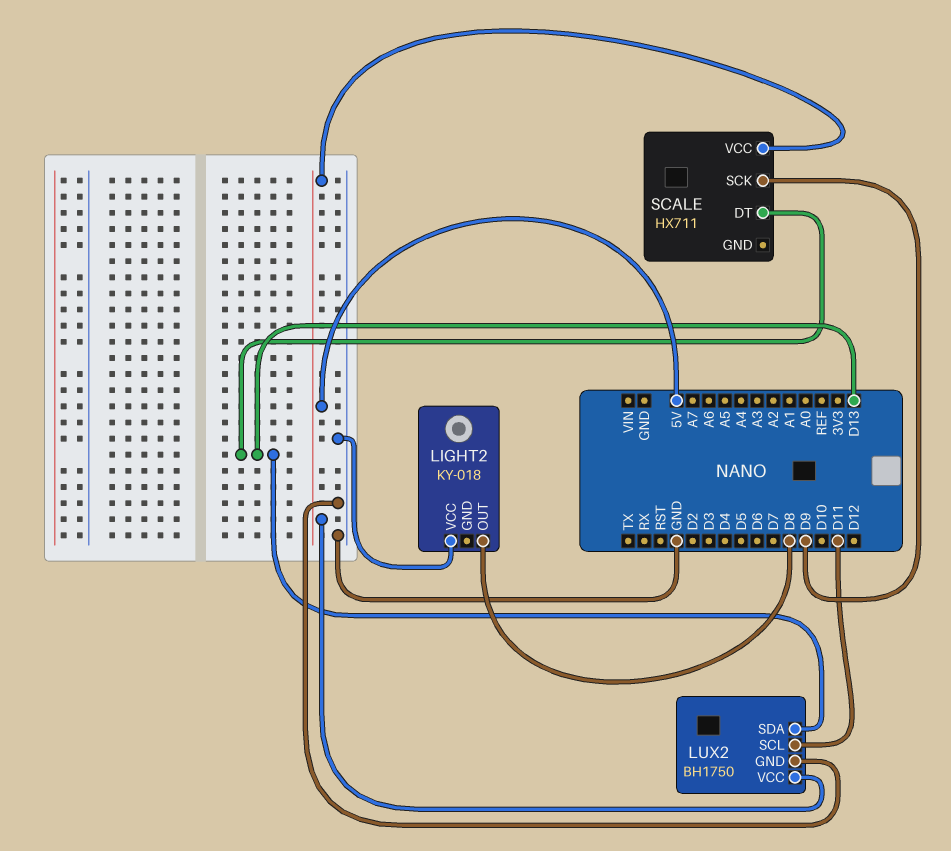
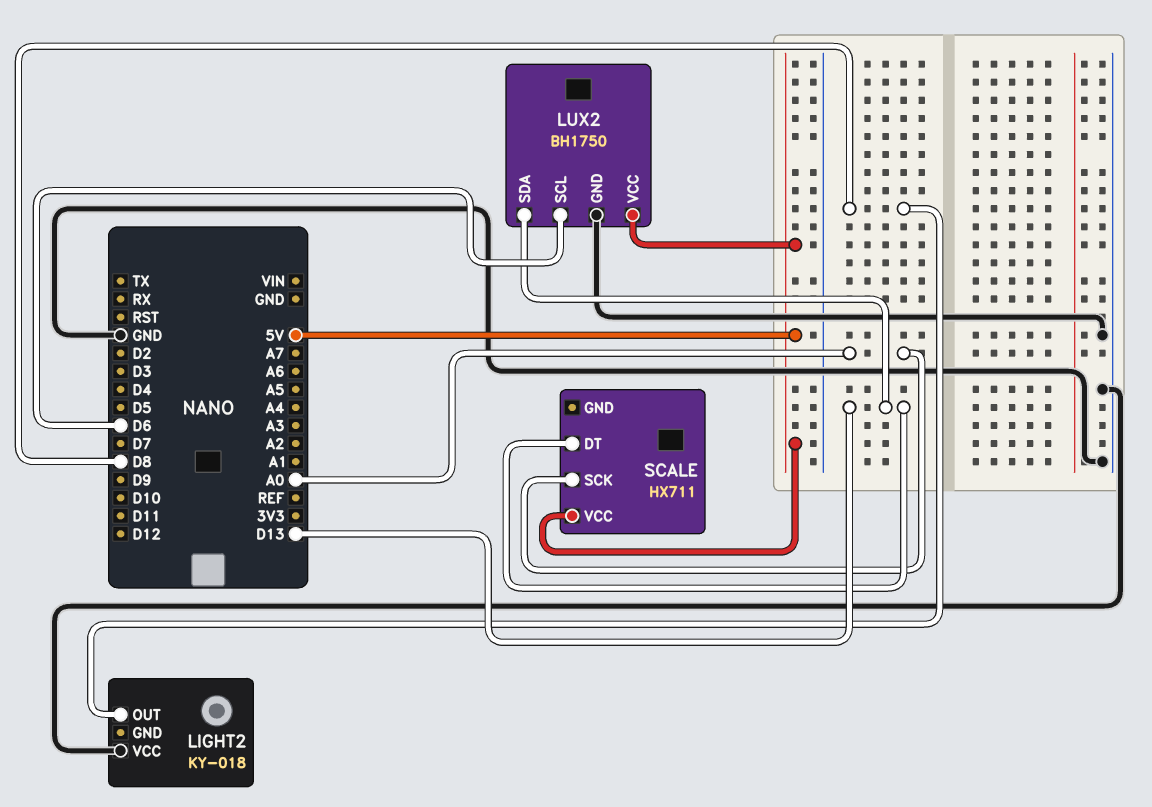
LUX2 pin SCL: D11 -> D6
SCALE pin SCK: D9 -> A0

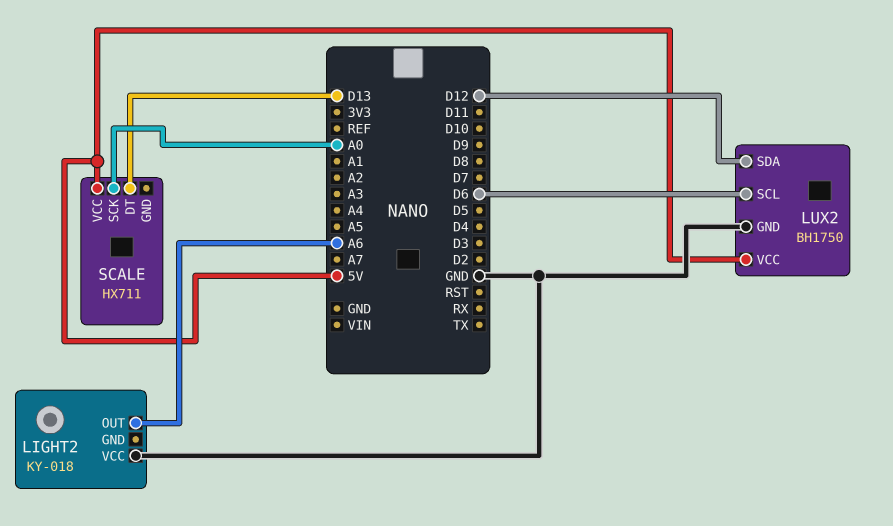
LIGHT2 pin OUT: D8 -> A6
LUX2 pin SDA: D13 -> D12

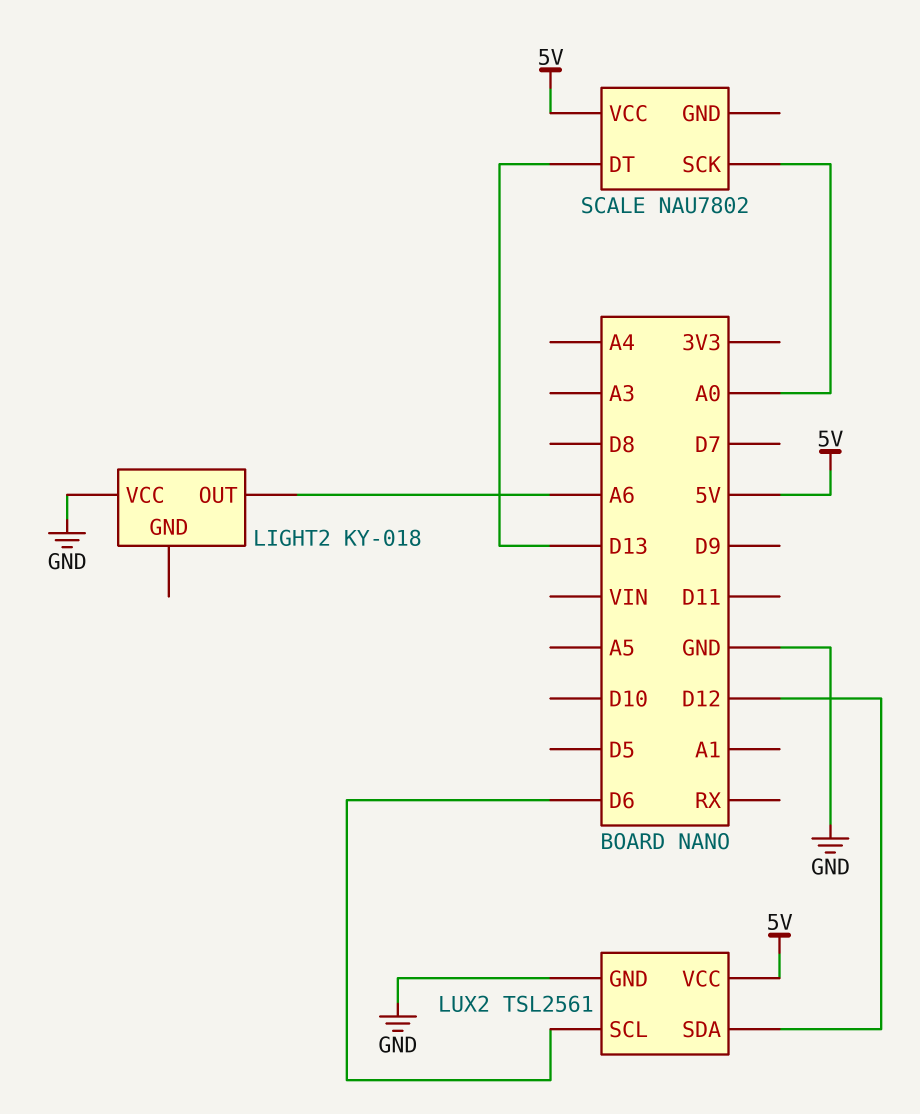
LUX2: BH1750 -> TSL2561
SCALE: HX711 -> NAU7802

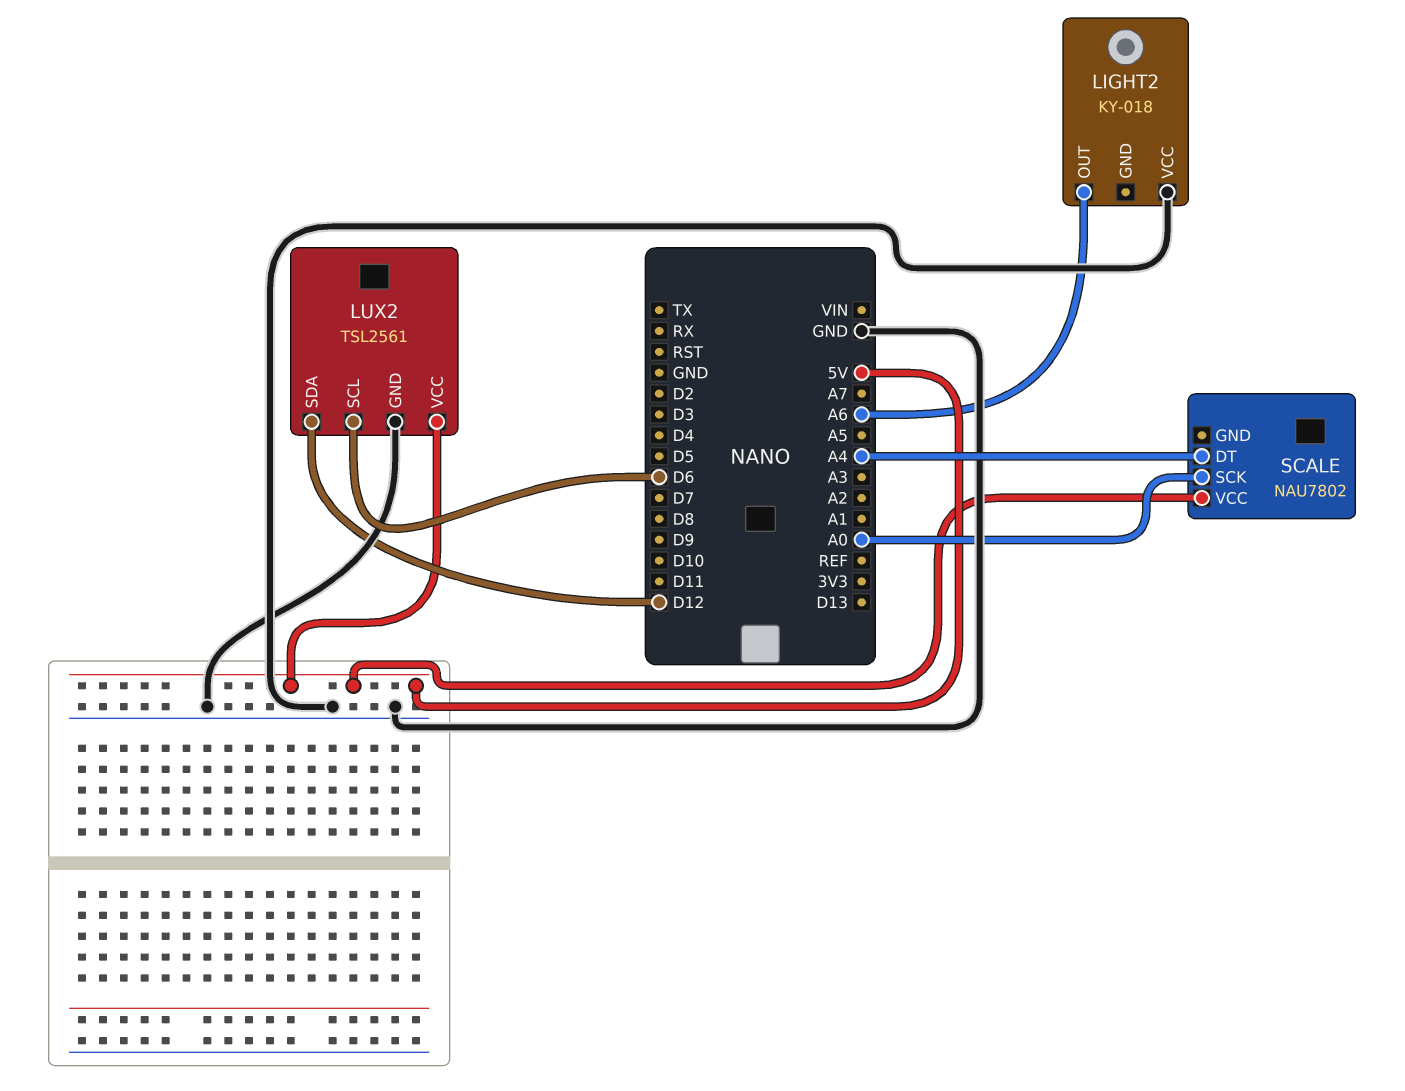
SCALE pin DT: D13 -> A4

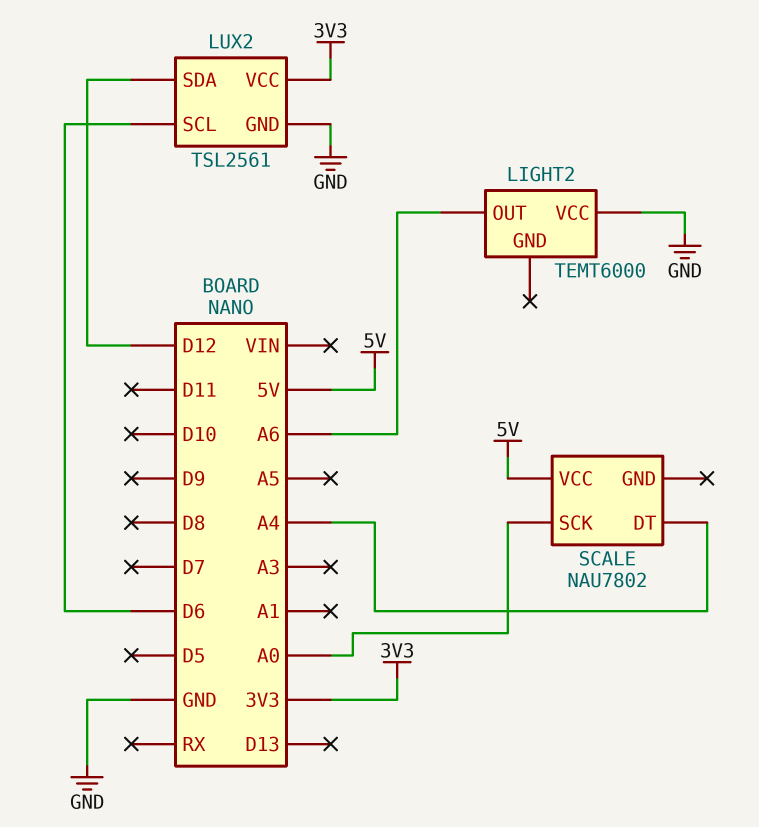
LIGHT2: KY-018 -> TEMT6000
LUX2 pin VCC: 5V -> 3V3

